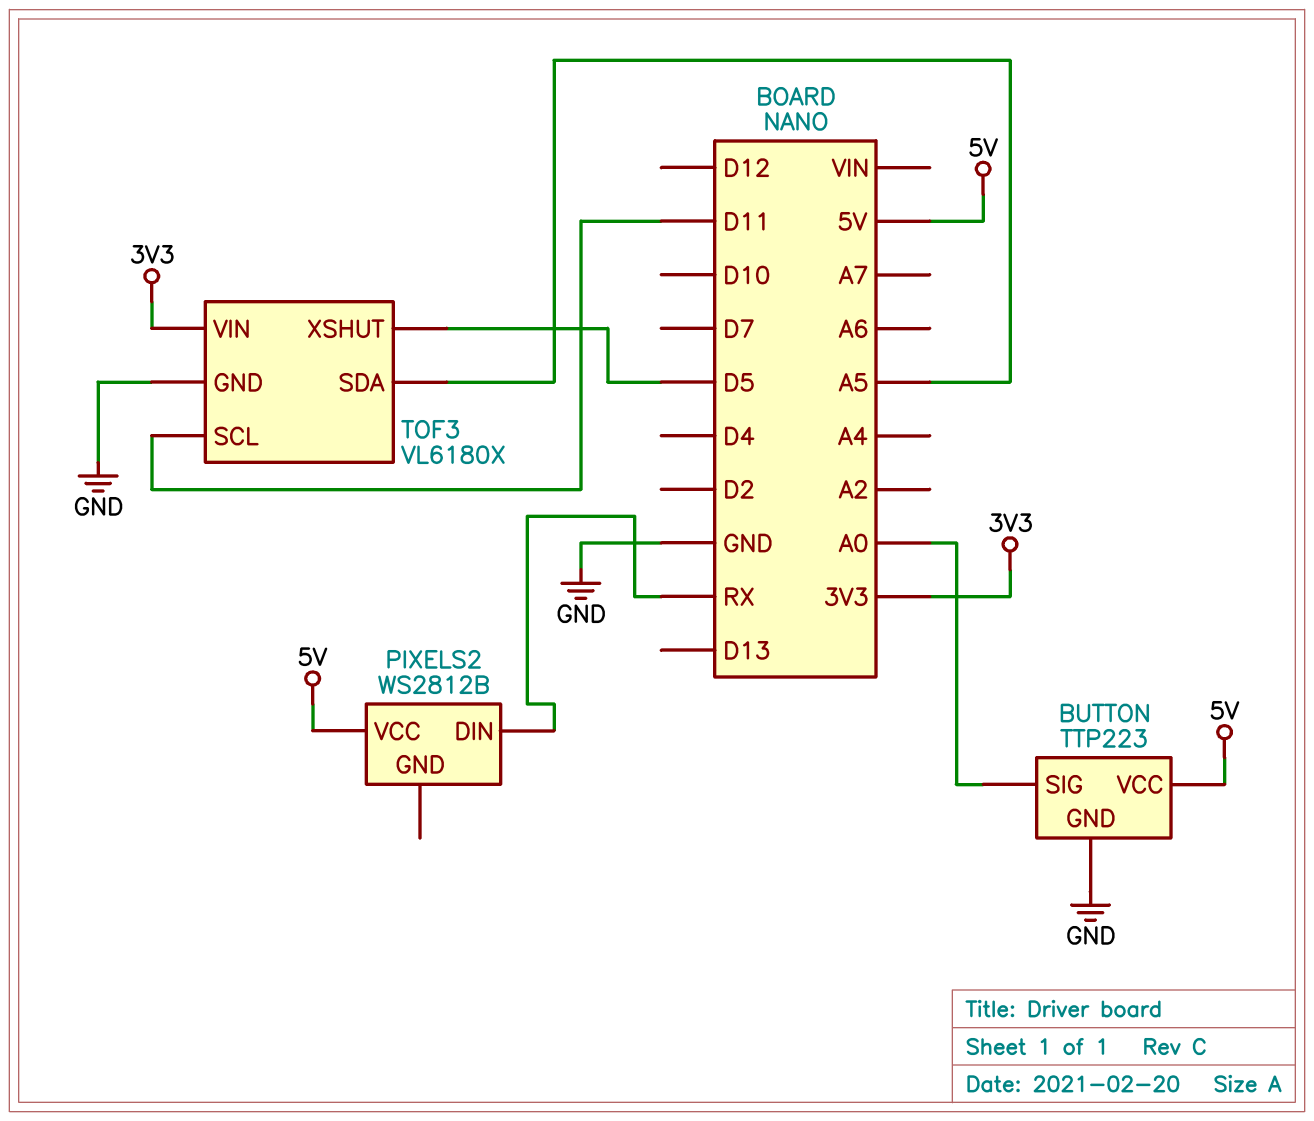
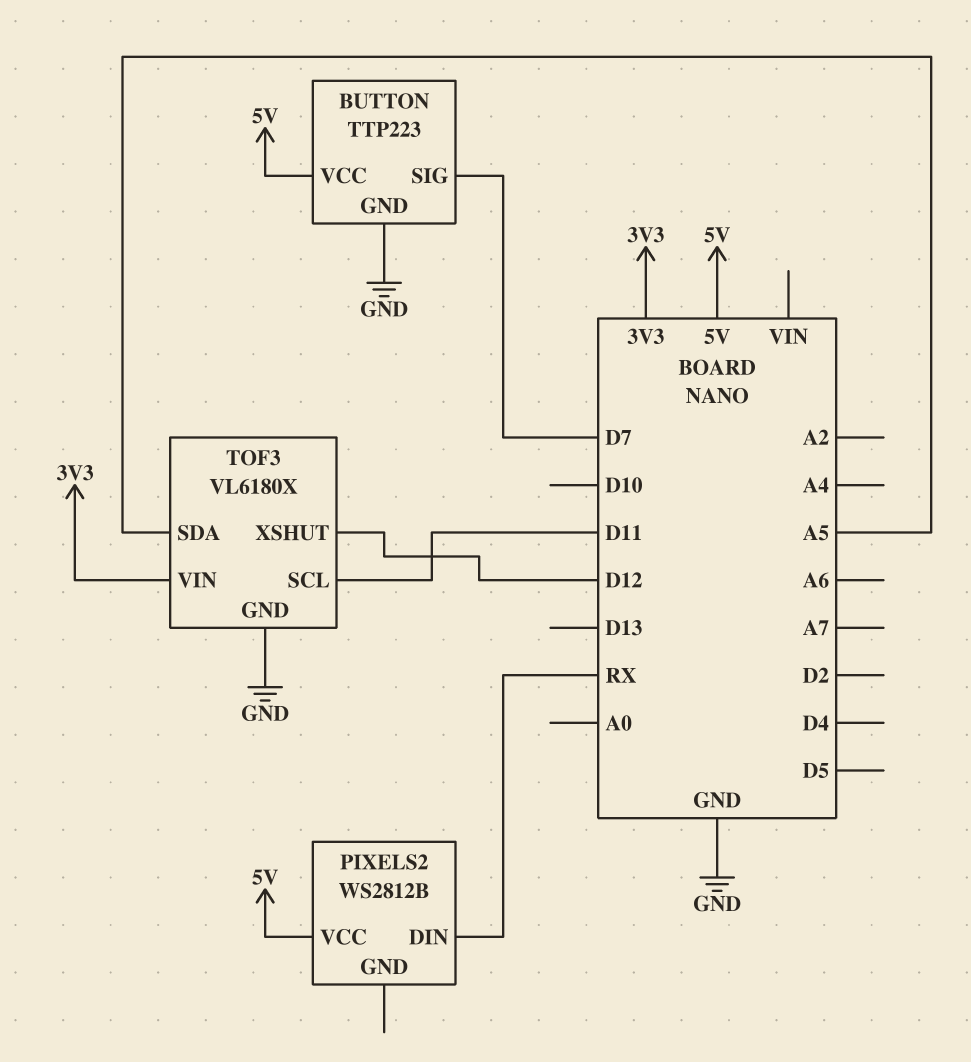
BUTTON pin SIG: A0 -> D7
TOF3 pin XSHUT: D5 -> D12

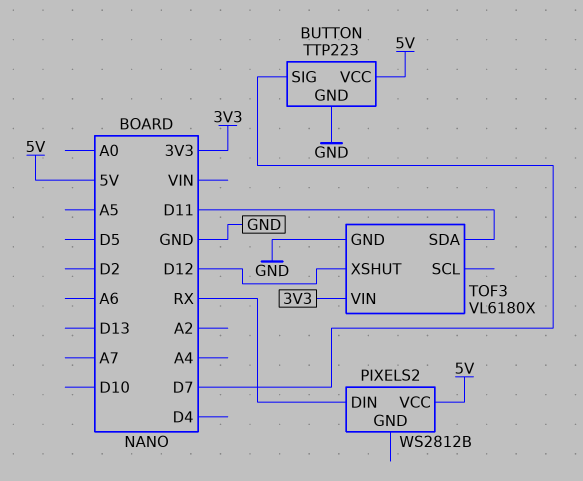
TOF3 pin SCL: D11 -> none
TOF3 pin SDA: A5 -> D11

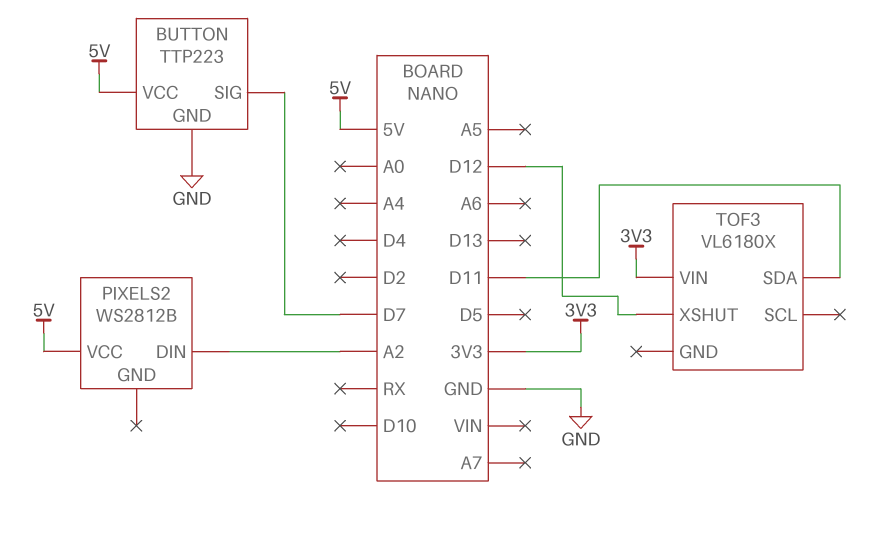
PIXELS2 pin DIN: RX -> A2
TOF3 pin GND: GND -> none

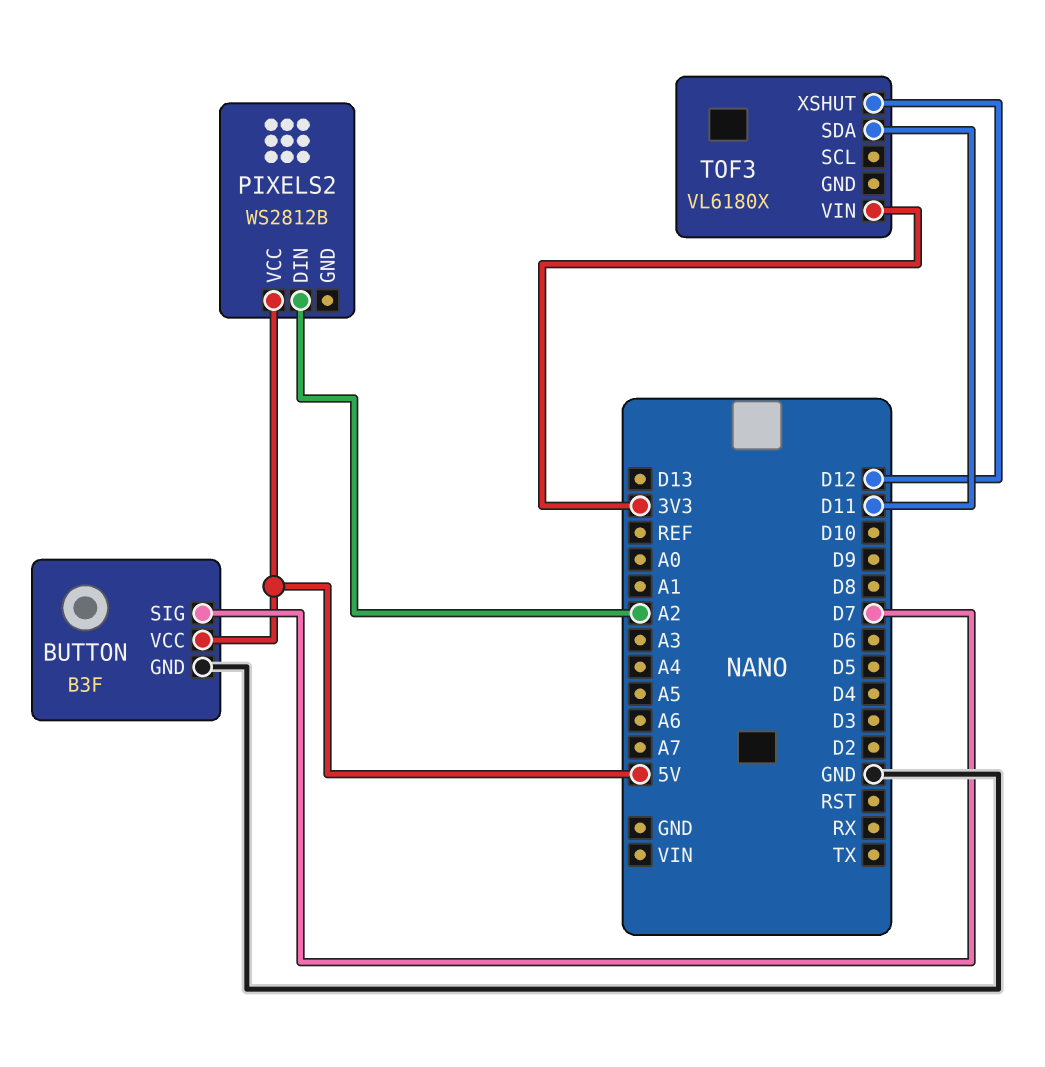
BUTTON: TTP223 -> B3F

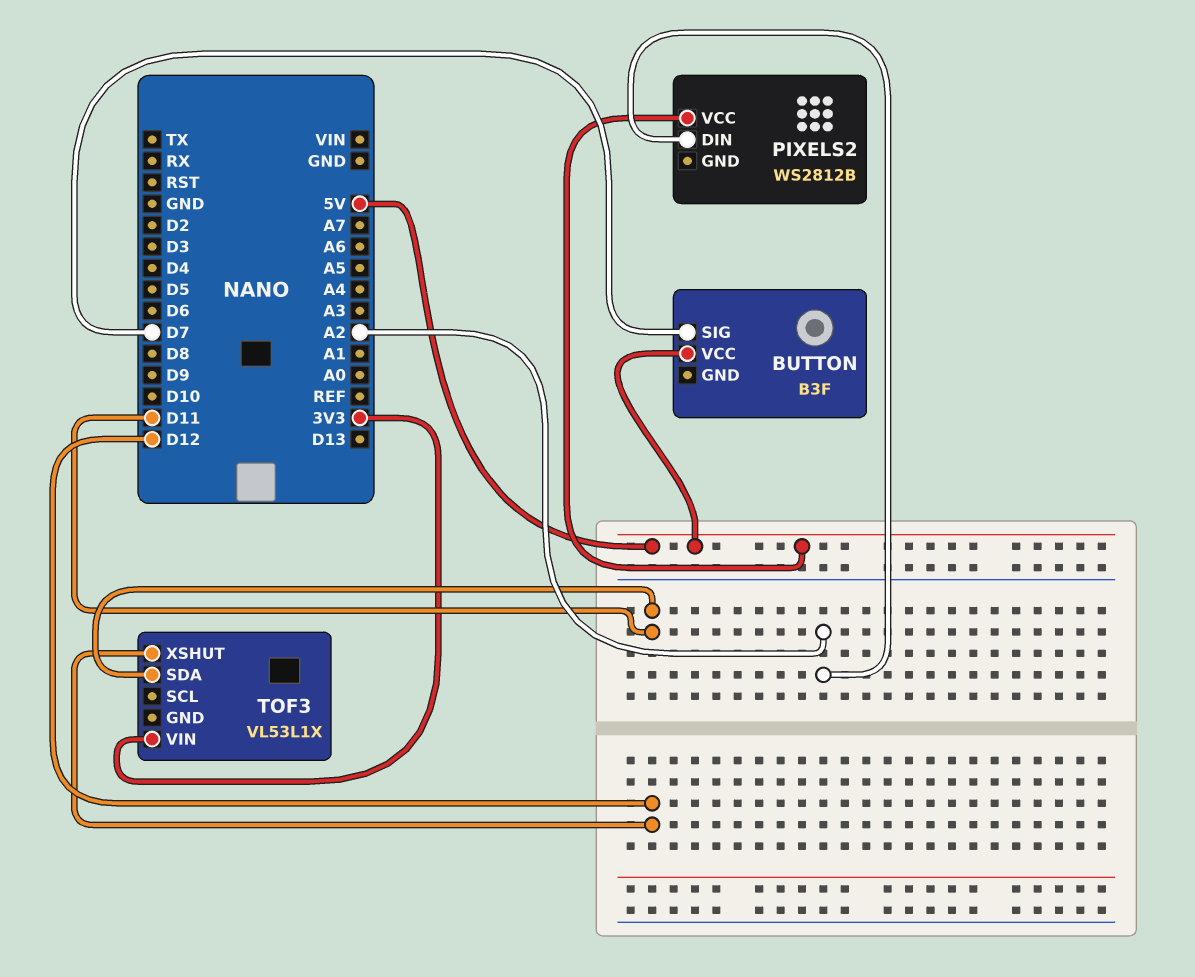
BUTTON pin GND: GND -> none
TOF3: VL6180X -> VL53L1X

